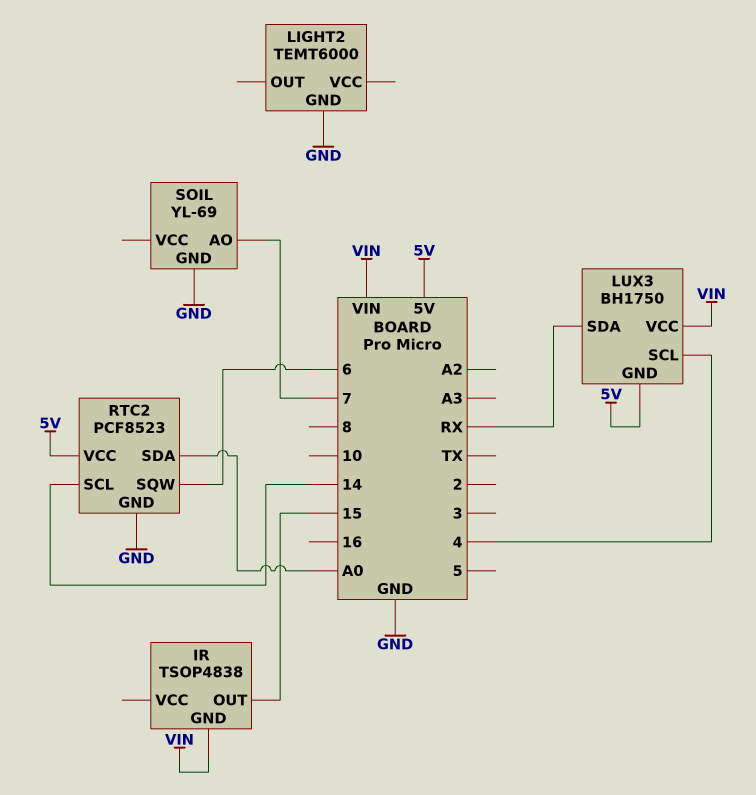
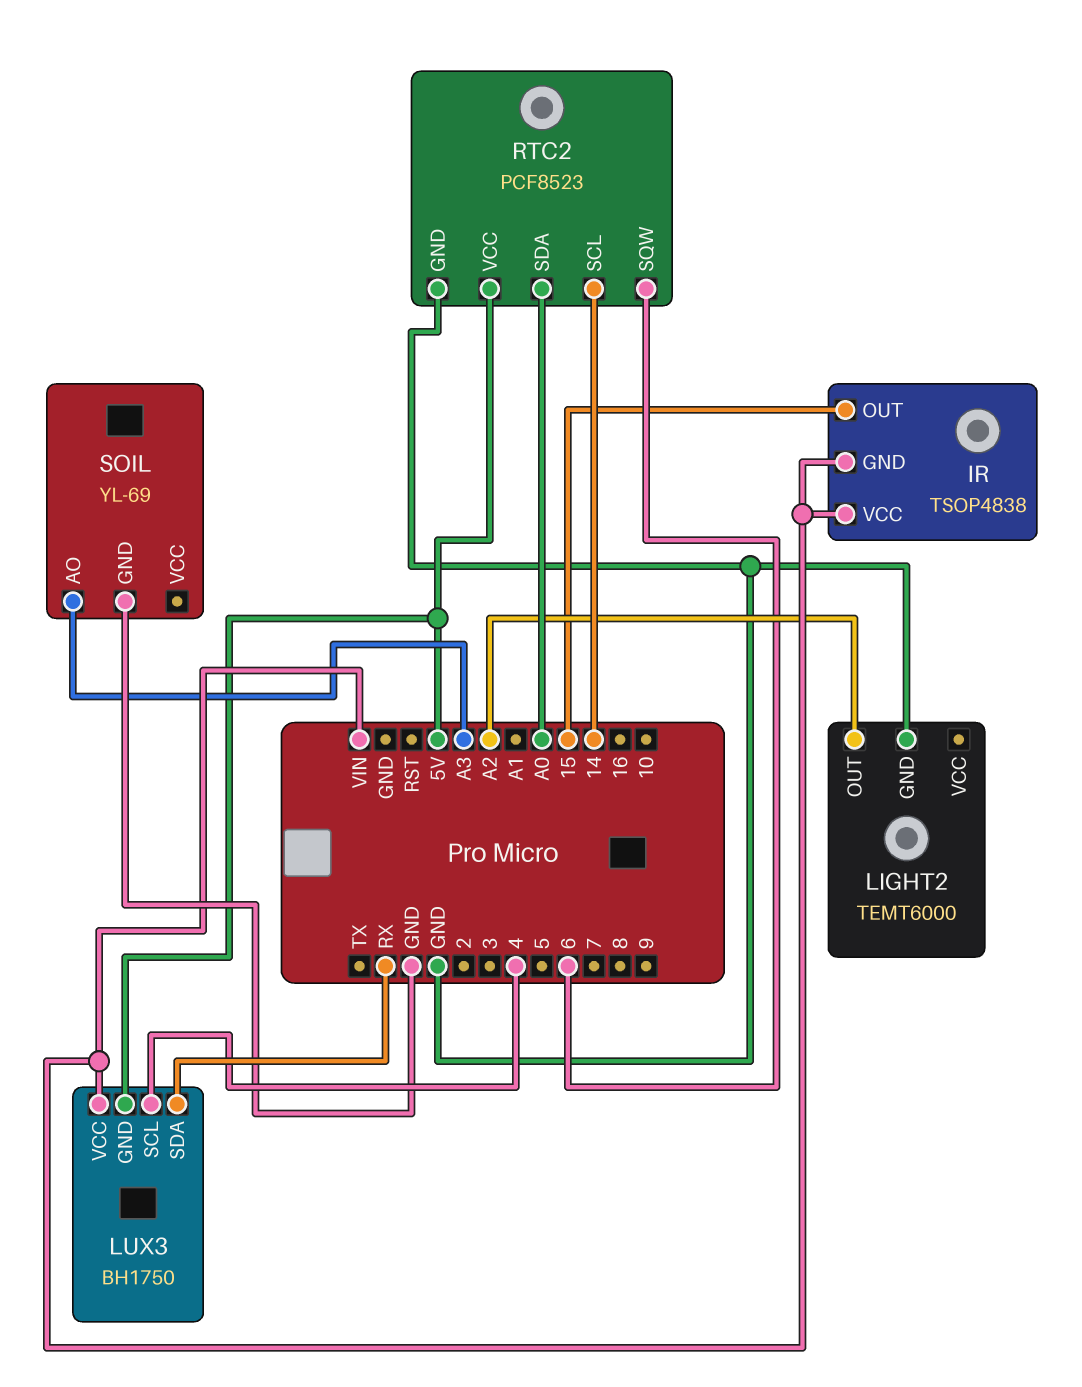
IR pin VCC: none -> VIN
LIGHT2 pin OUT: none -> A2
SOIL pin AO: 7 -> A3

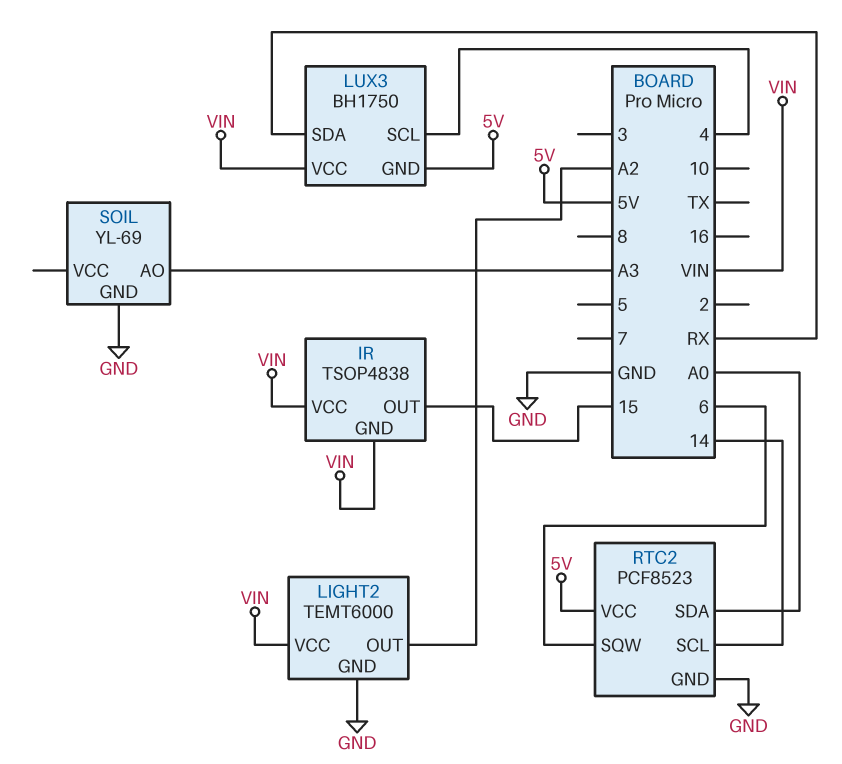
LIGHT2 pin VCC: none -> VIN

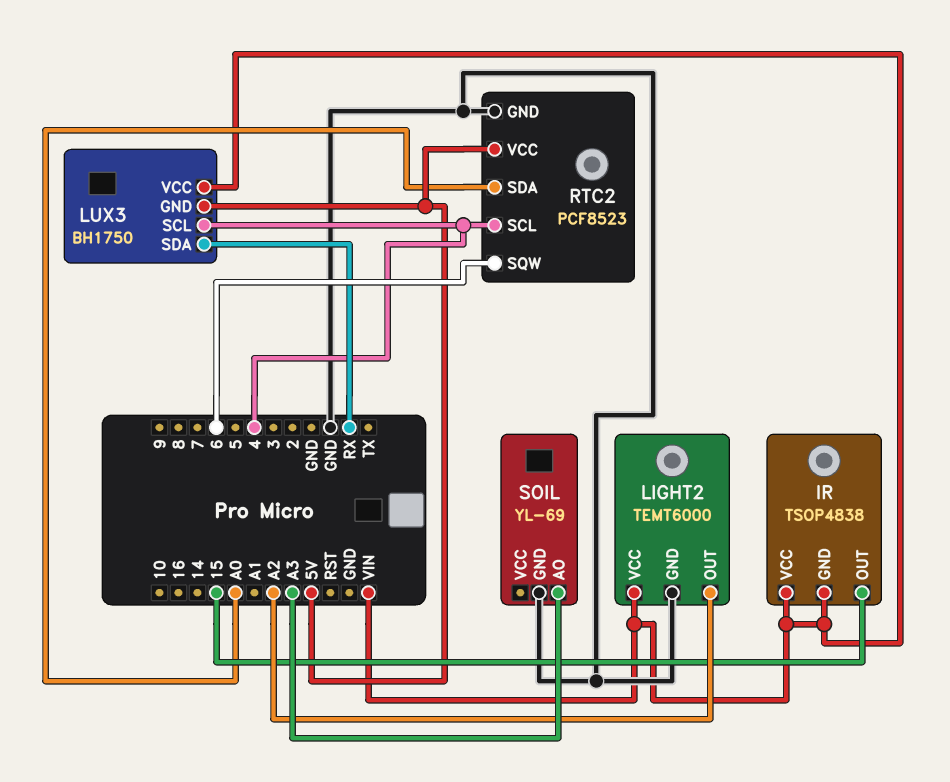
RTC2 pin SCL: 14 -> 4

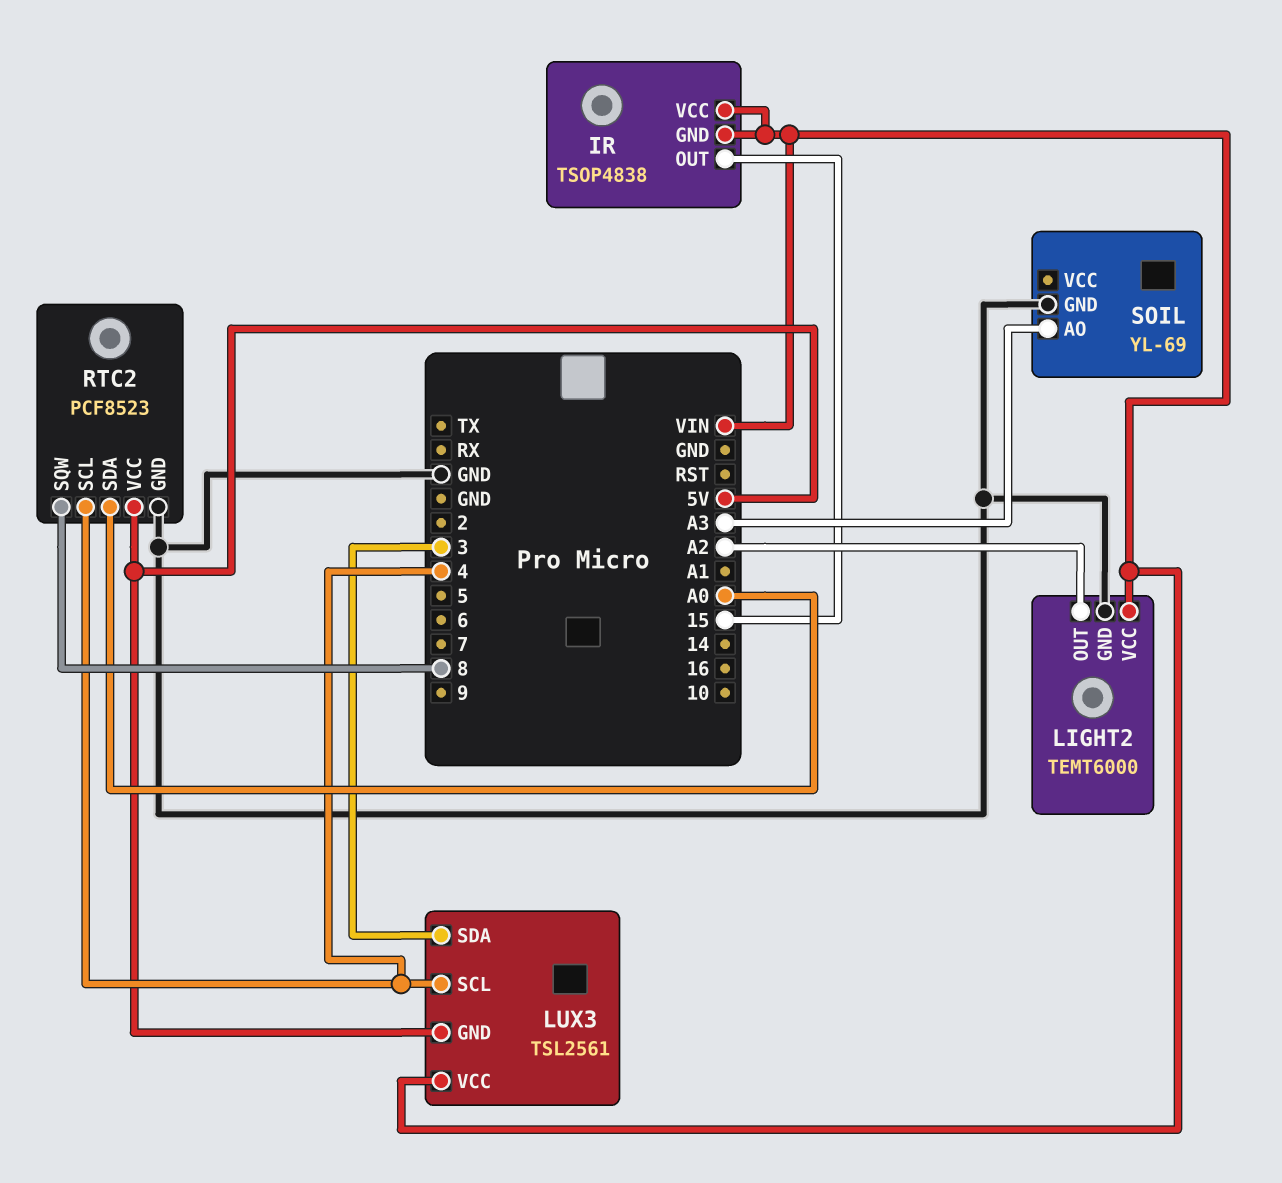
LUX3: BH1750 -> TSL2561
LUX3 pin SDA: RX -> 3
RTC2 pin SQW: 6 -> 8

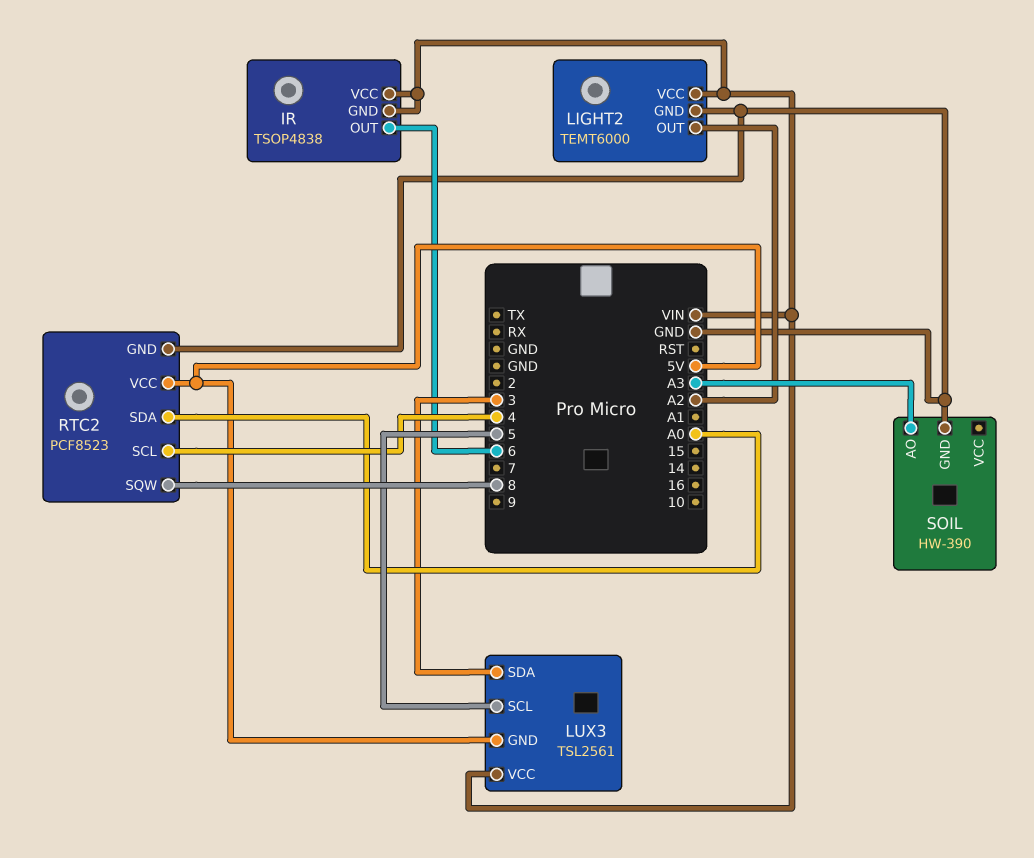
IR pin OUT: 15 -> 6
LUX3 pin SCL: 4 -> 5
SOIL: YL-69 -> HW-390

